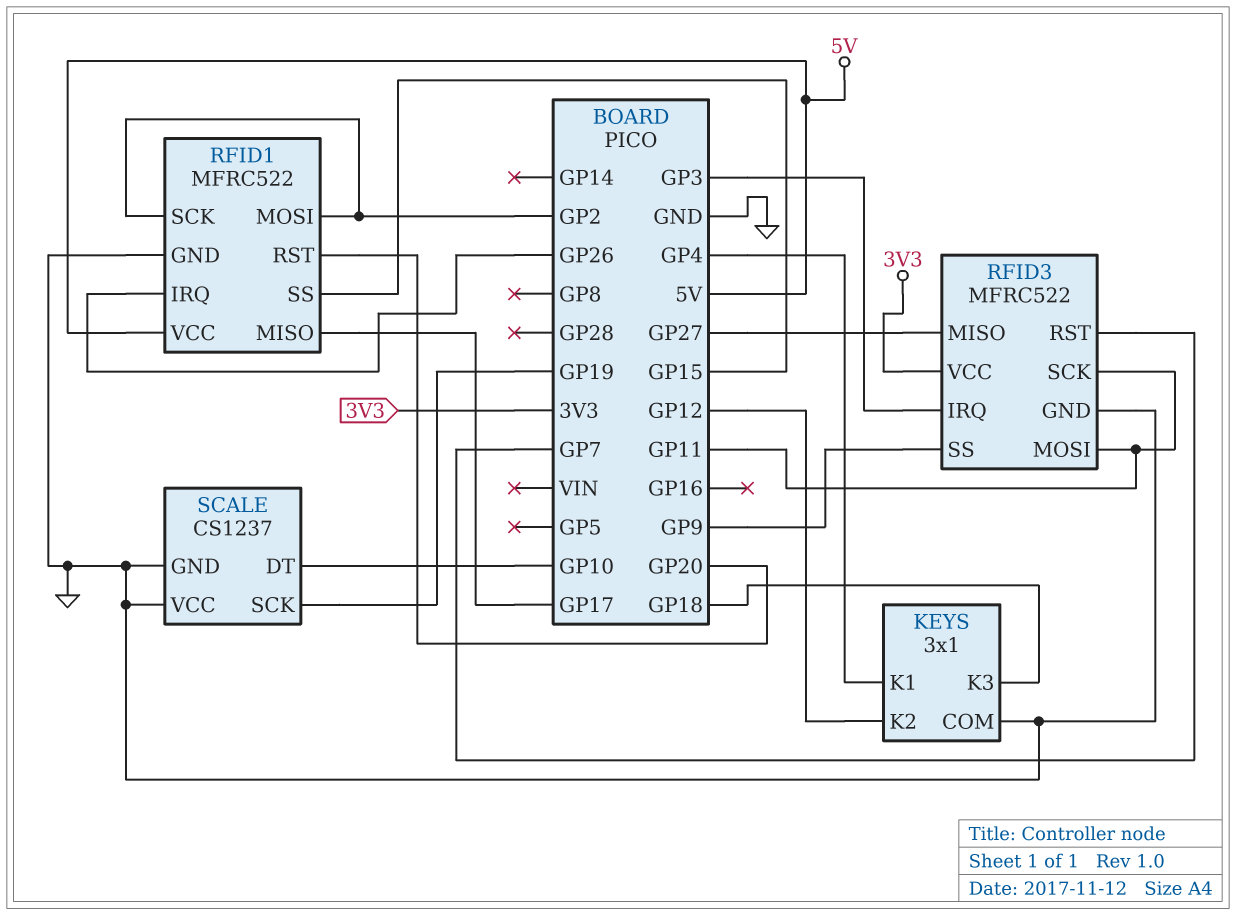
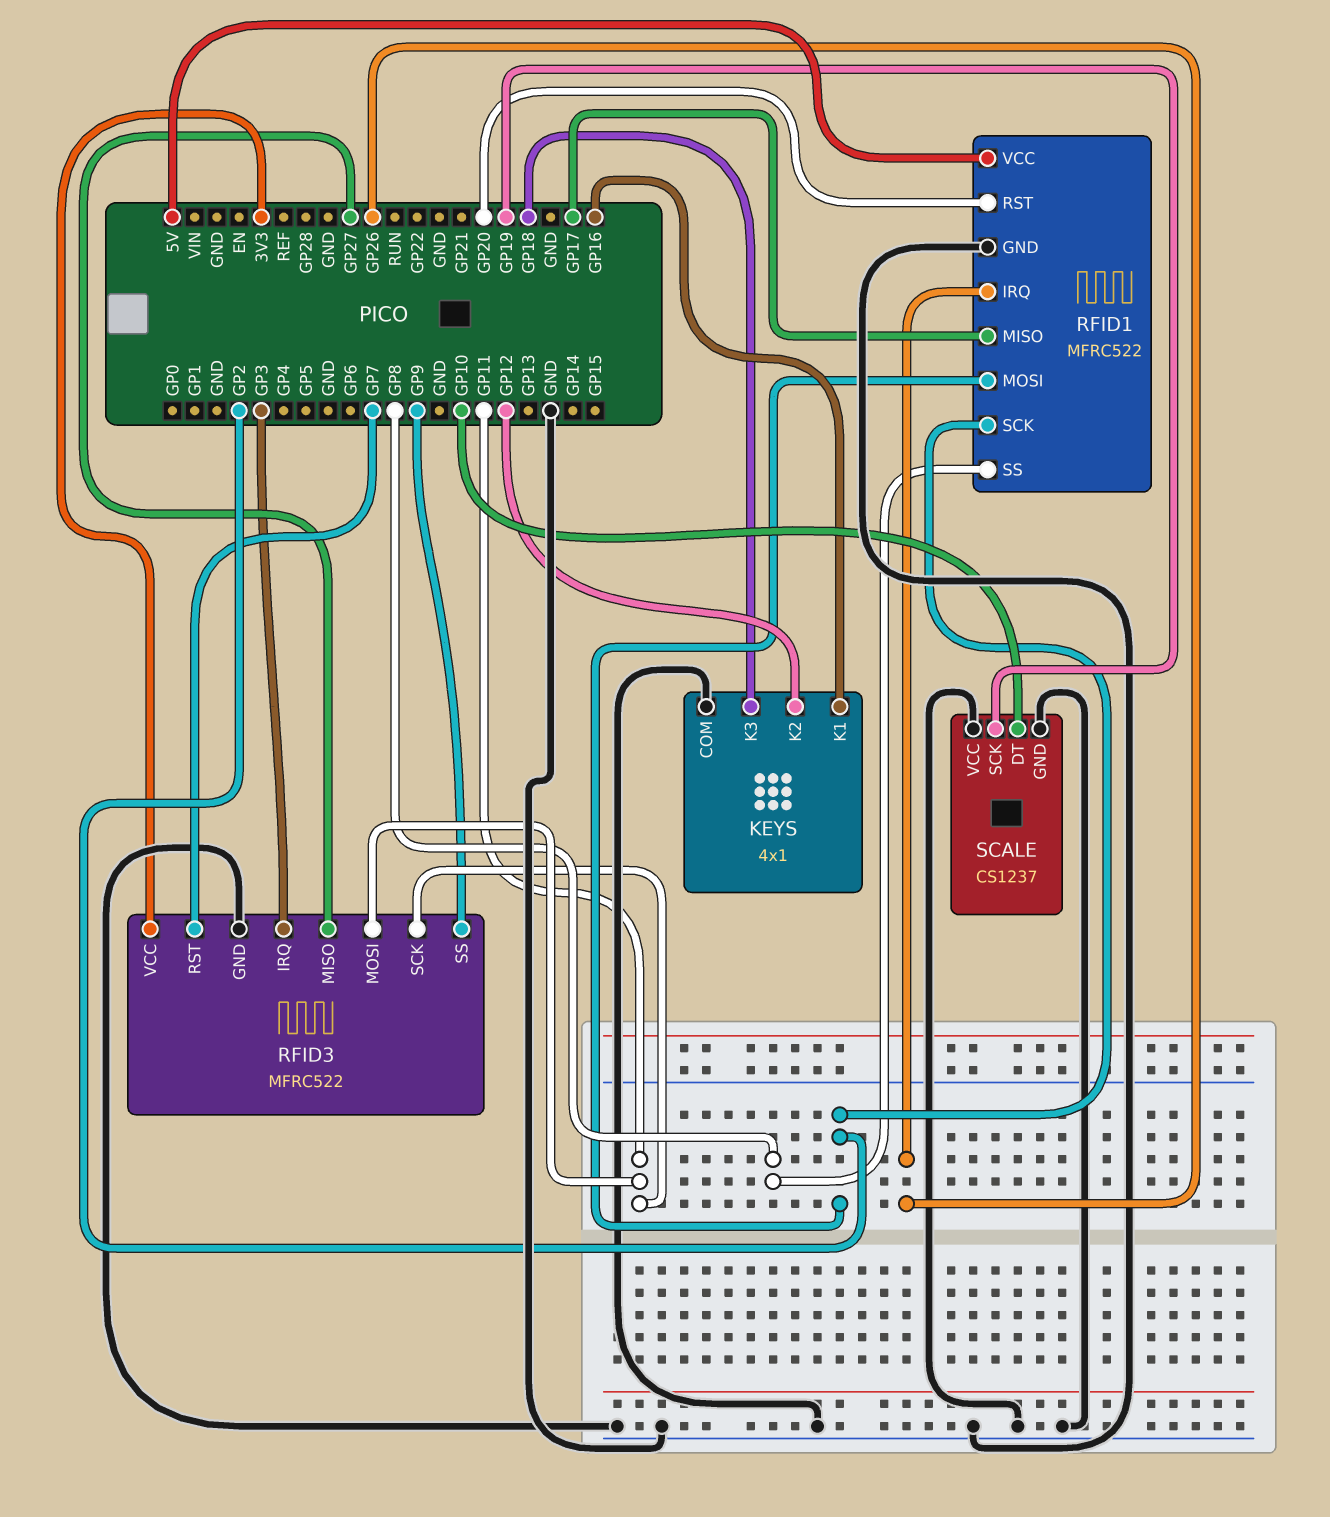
KEYS: 3x1 -> 4x1
KEYS pin K1: GP4 -> GP16
RFID1 pin SS: GP15 -> GP8

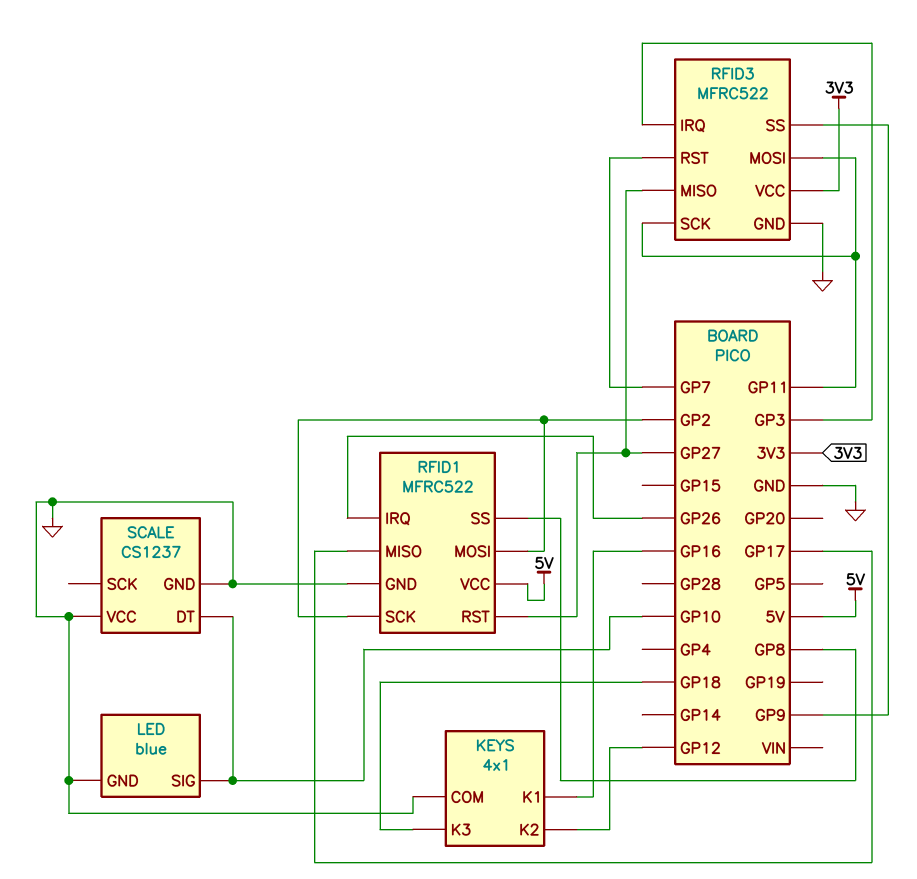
LED: none -> blue
LED pin GND: none -> GND
LED pin SIG: none -> GP10
RFID1 pin RST: GP20 -> GP27
SCALE pin SCK: GP19 -> none

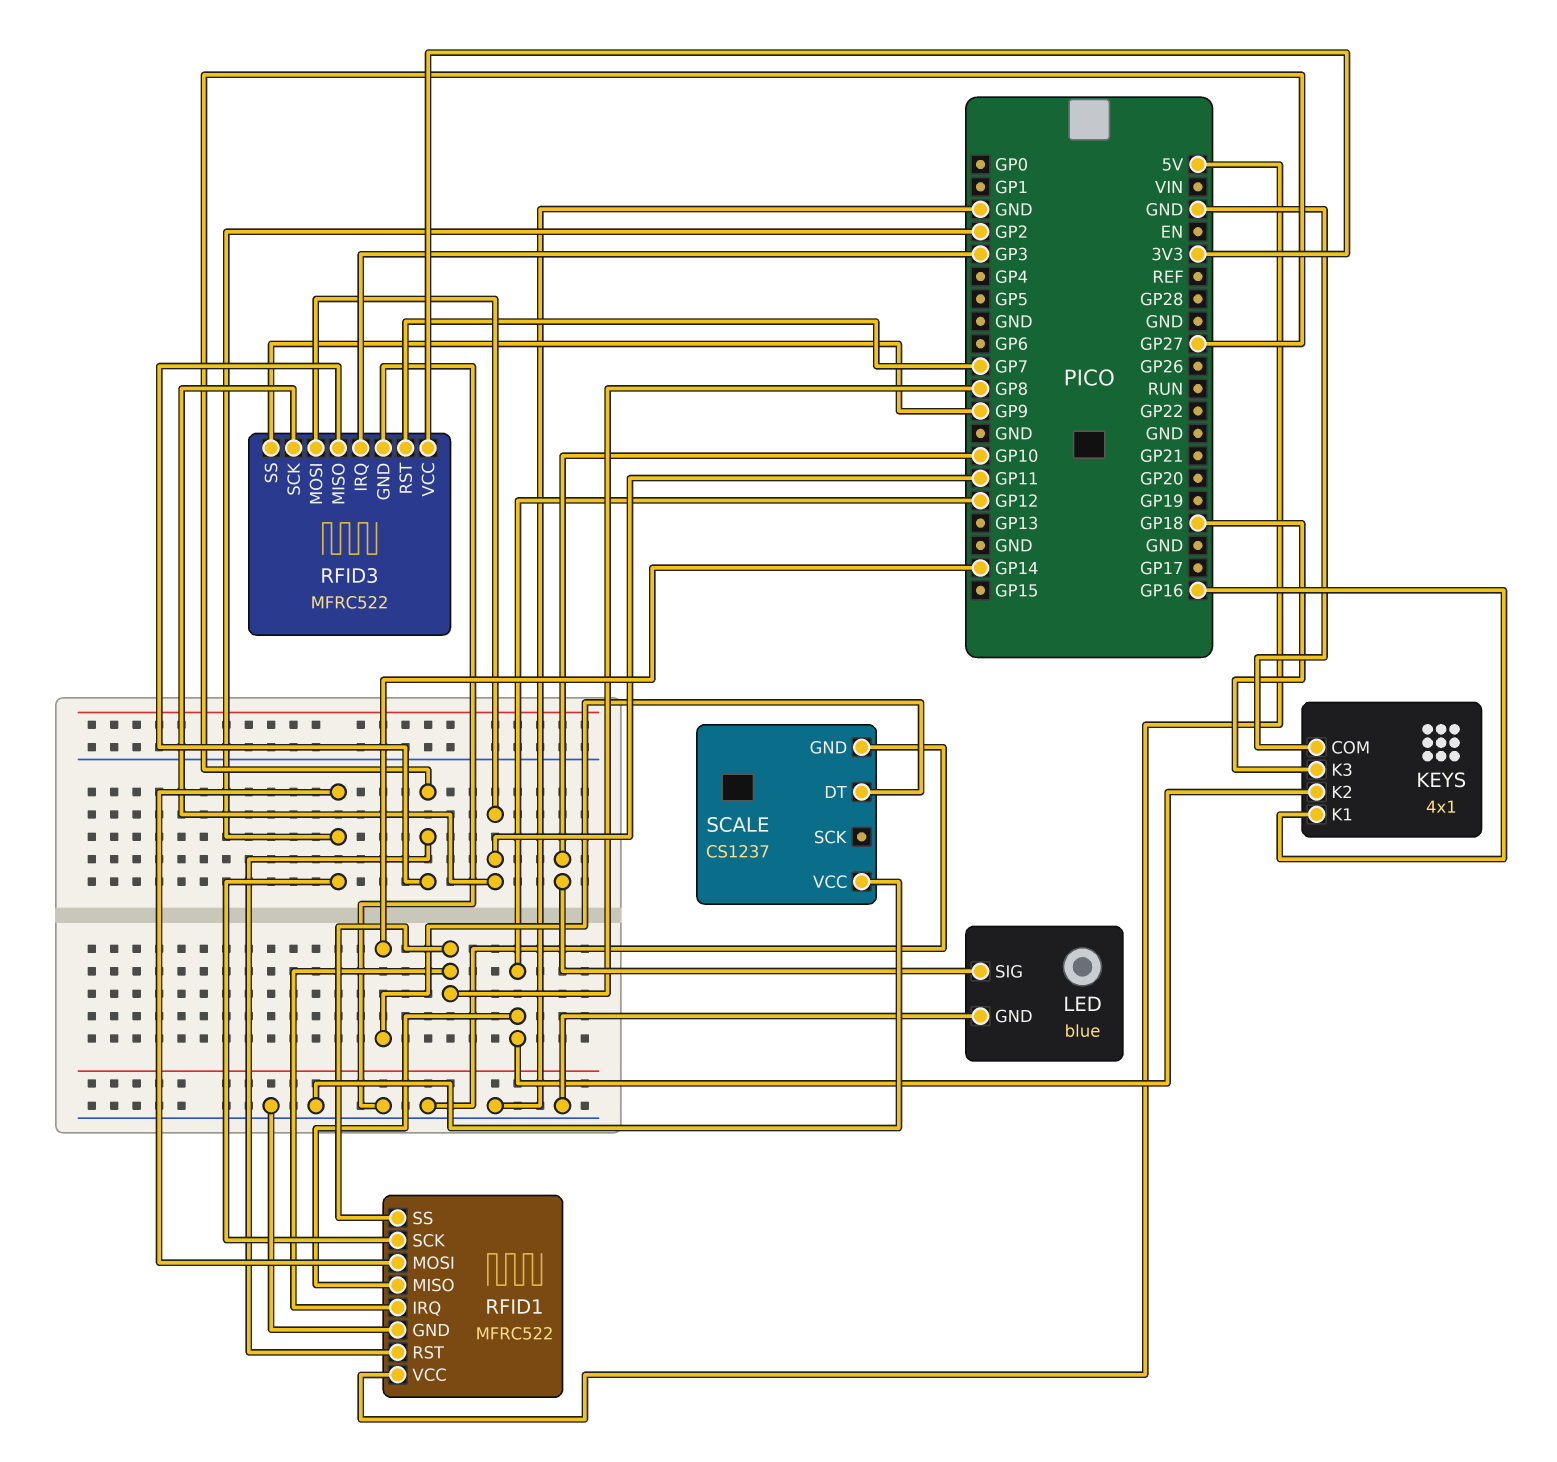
RFID1 pin IRQ: GP26 -> GP8
RFID1 pin MISO: GP17 -> GP12
SCALE pin DT: GP10 -> GP14

